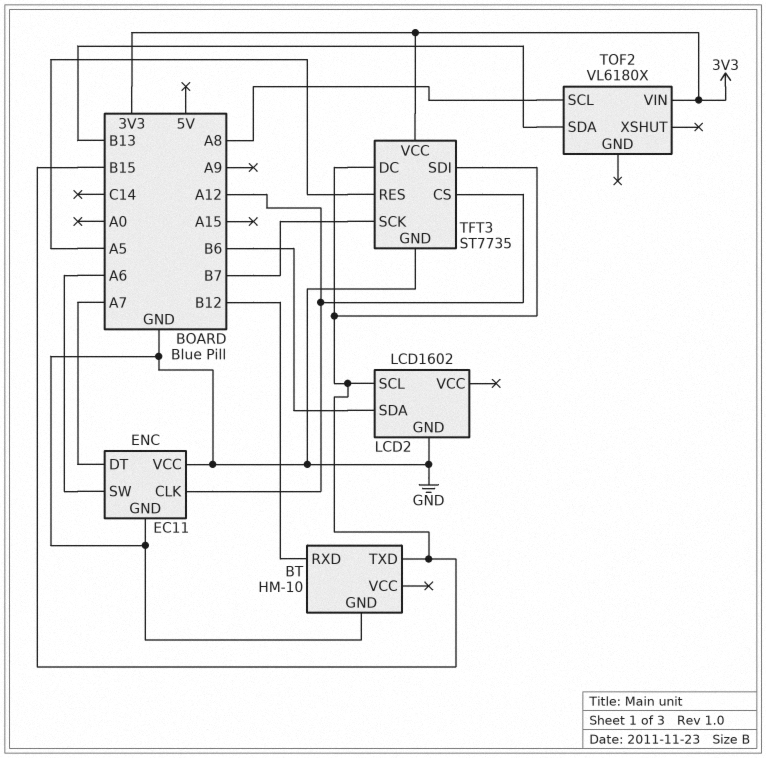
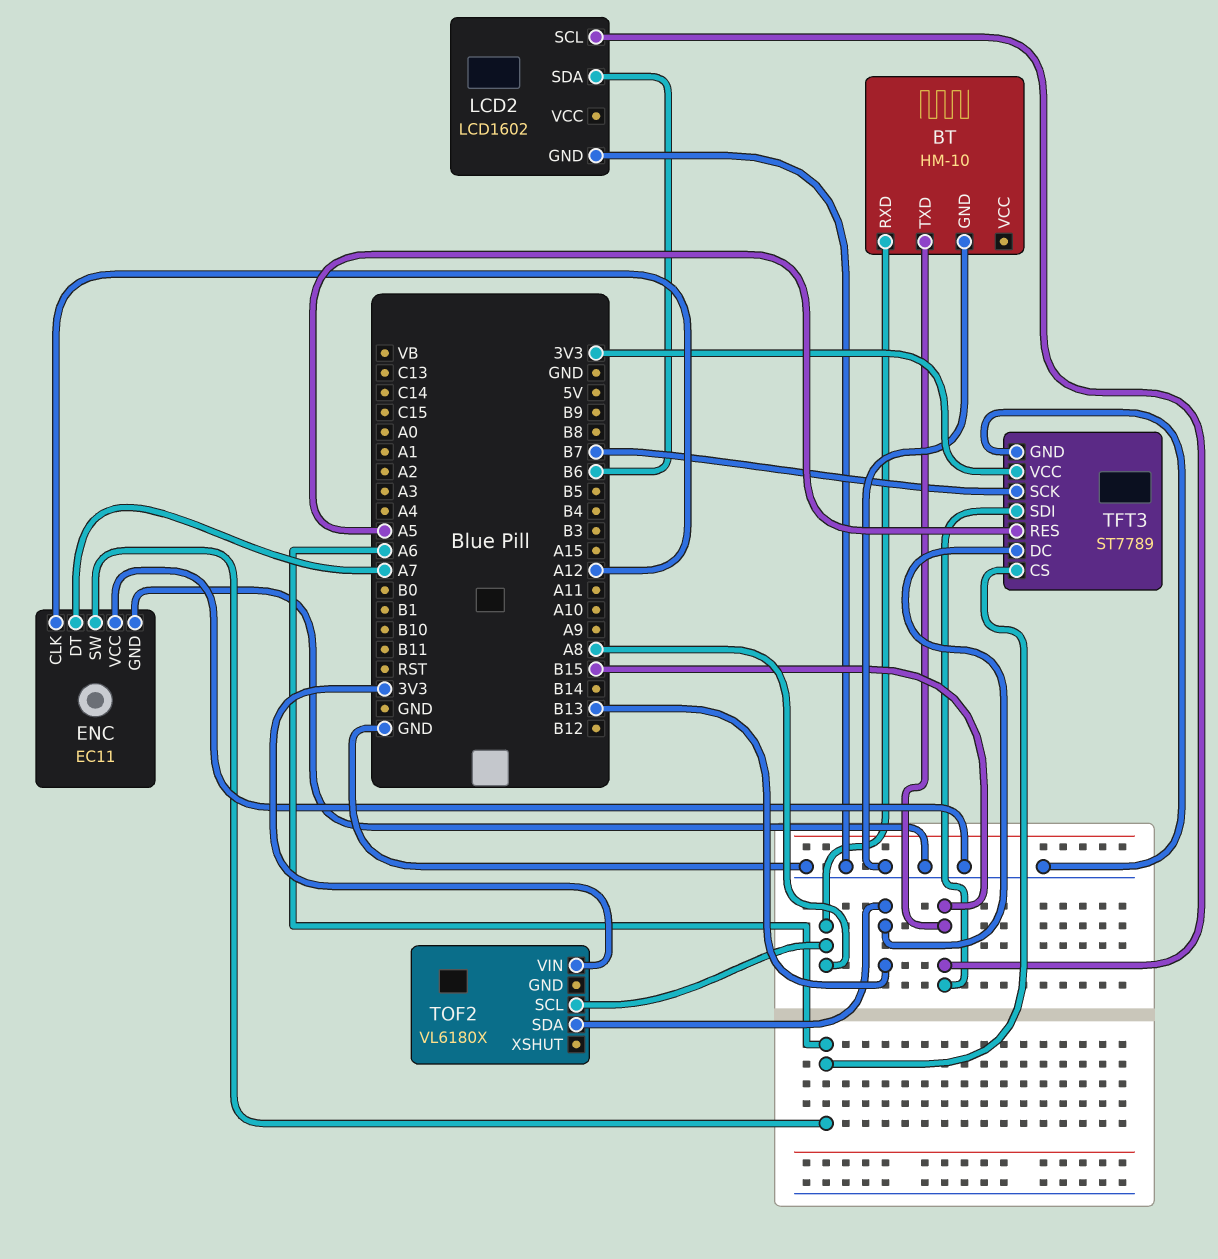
BT pin RXD: B12 -> A8
TFT3: ST7735 -> ST7789
TFT3 pin CS: A12 -> A6
TFT3 pin DC: B15 -> B13

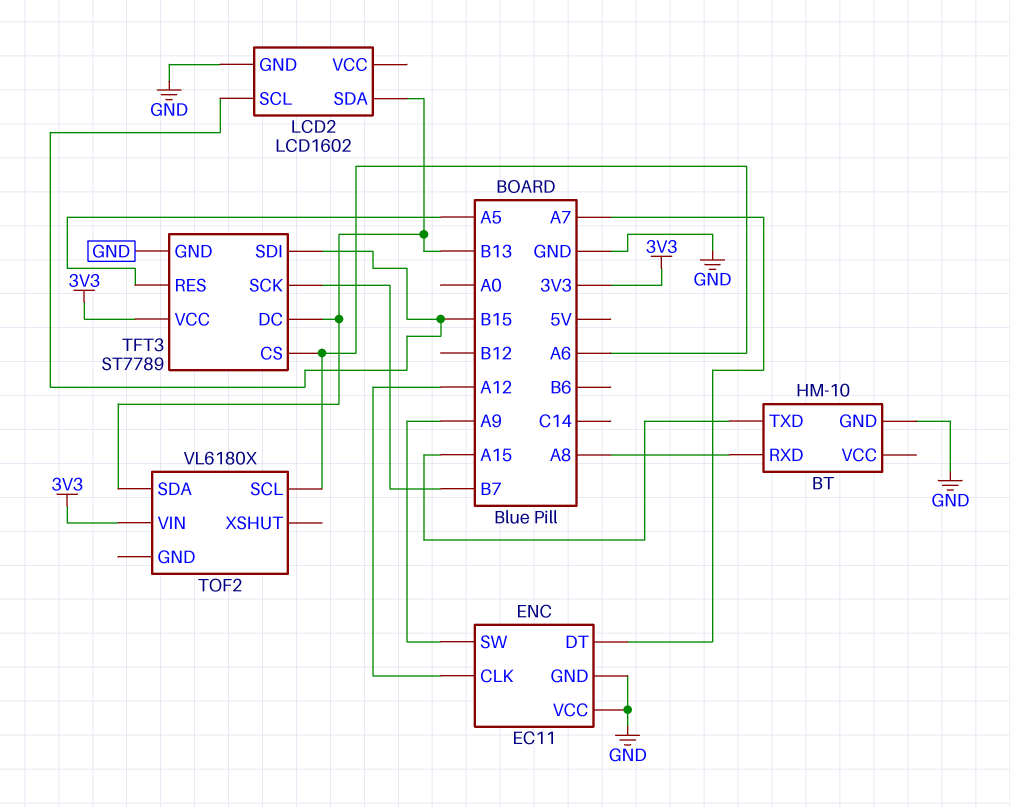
BT pin TXD: B15 -> A15
ENC pin SW: A6 -> A9
LCD2 pin SDA: B6 -> B13
TOF2 pin SCL: A8 -> A6

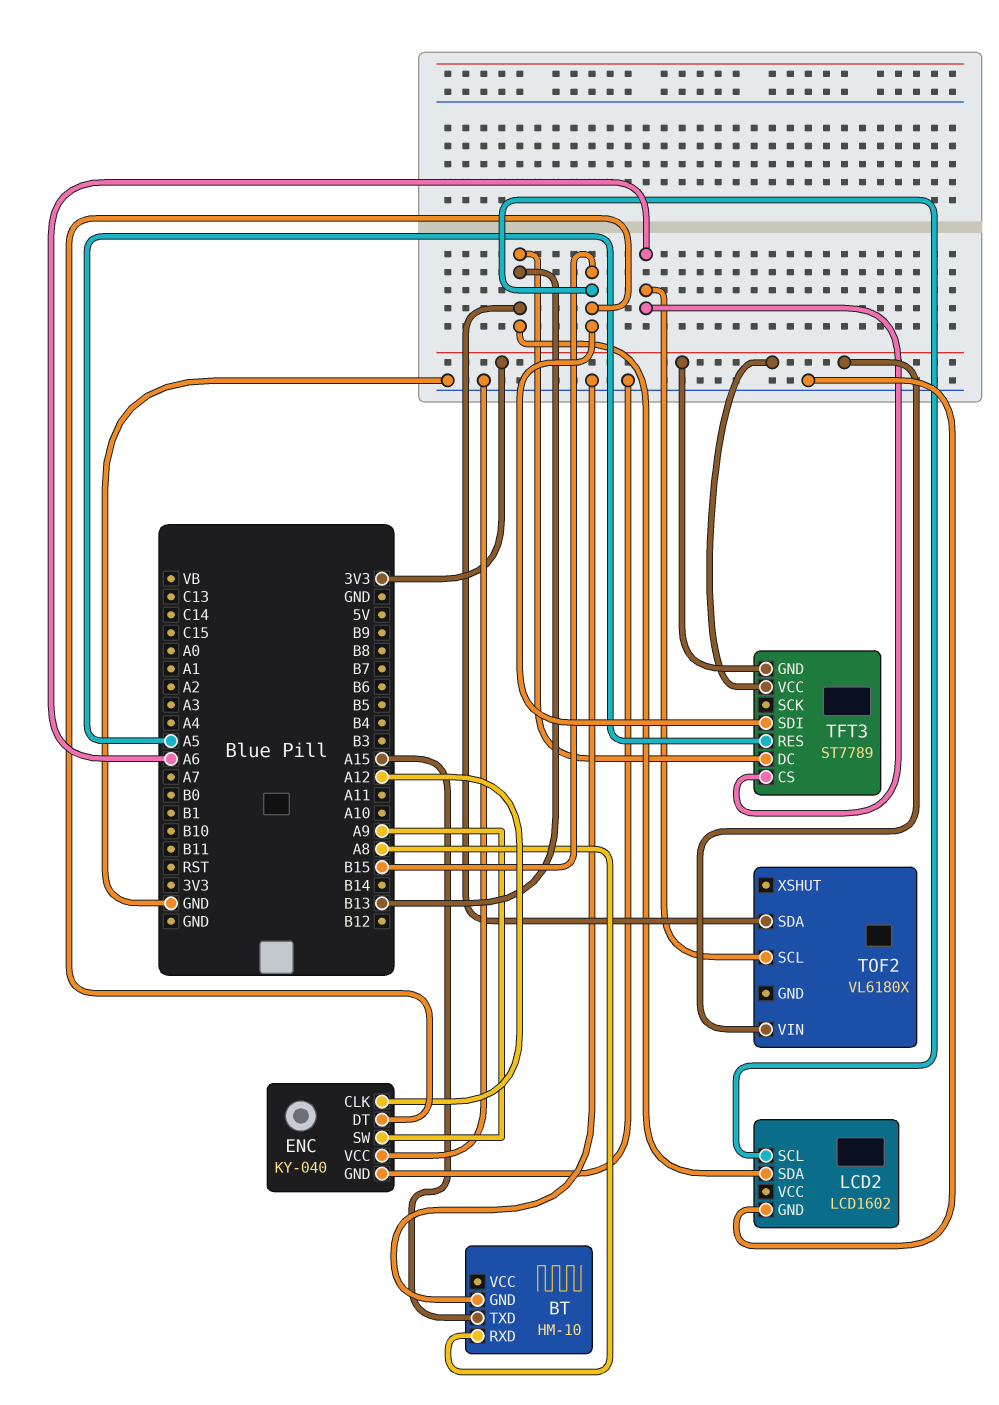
ENC: EC11 -> KY-040
ENC pin DT: A7 -> B15
TFT3 pin GND: GND -> 3V3
TFT3 pin SCK: B7 -> none

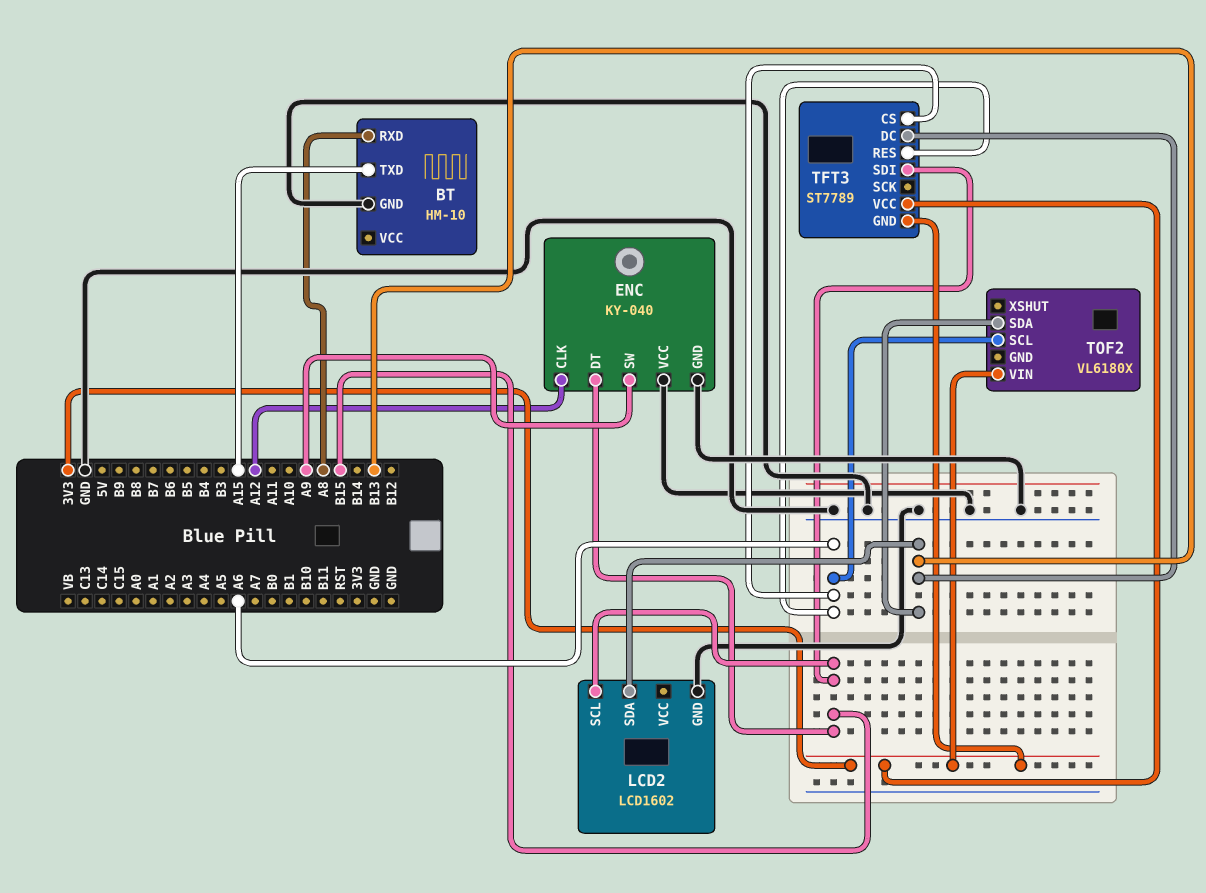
TFT3 pin RES: A5 -> A6

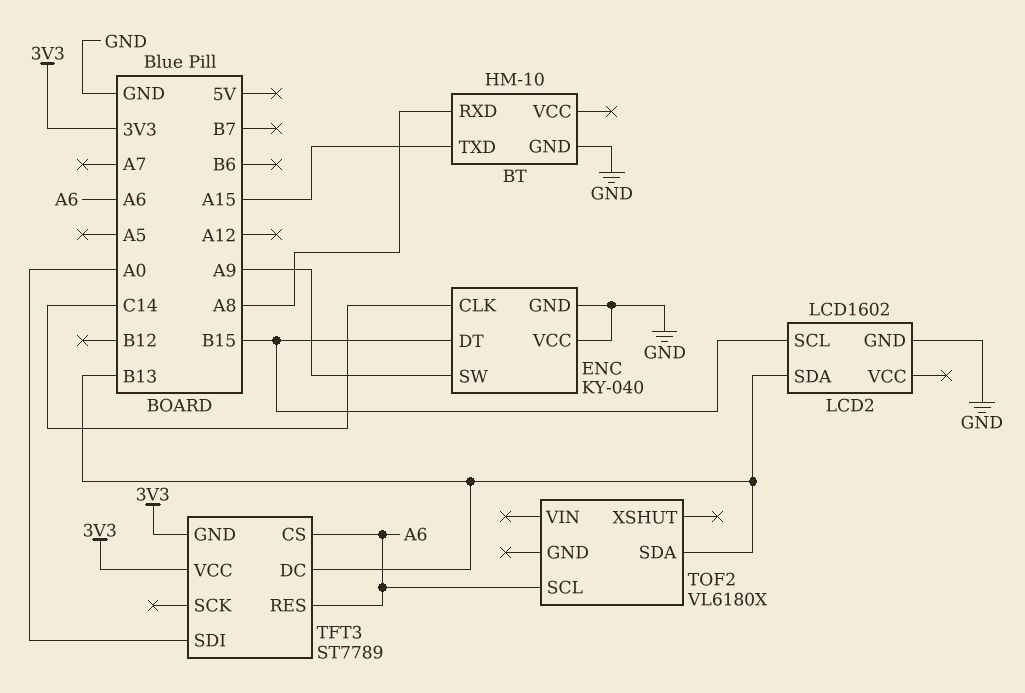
ENC pin CLK: A12 -> C14
TFT3 pin SDI: B15 -> A0
TOF2 pin VIN: 3V3 -> none

